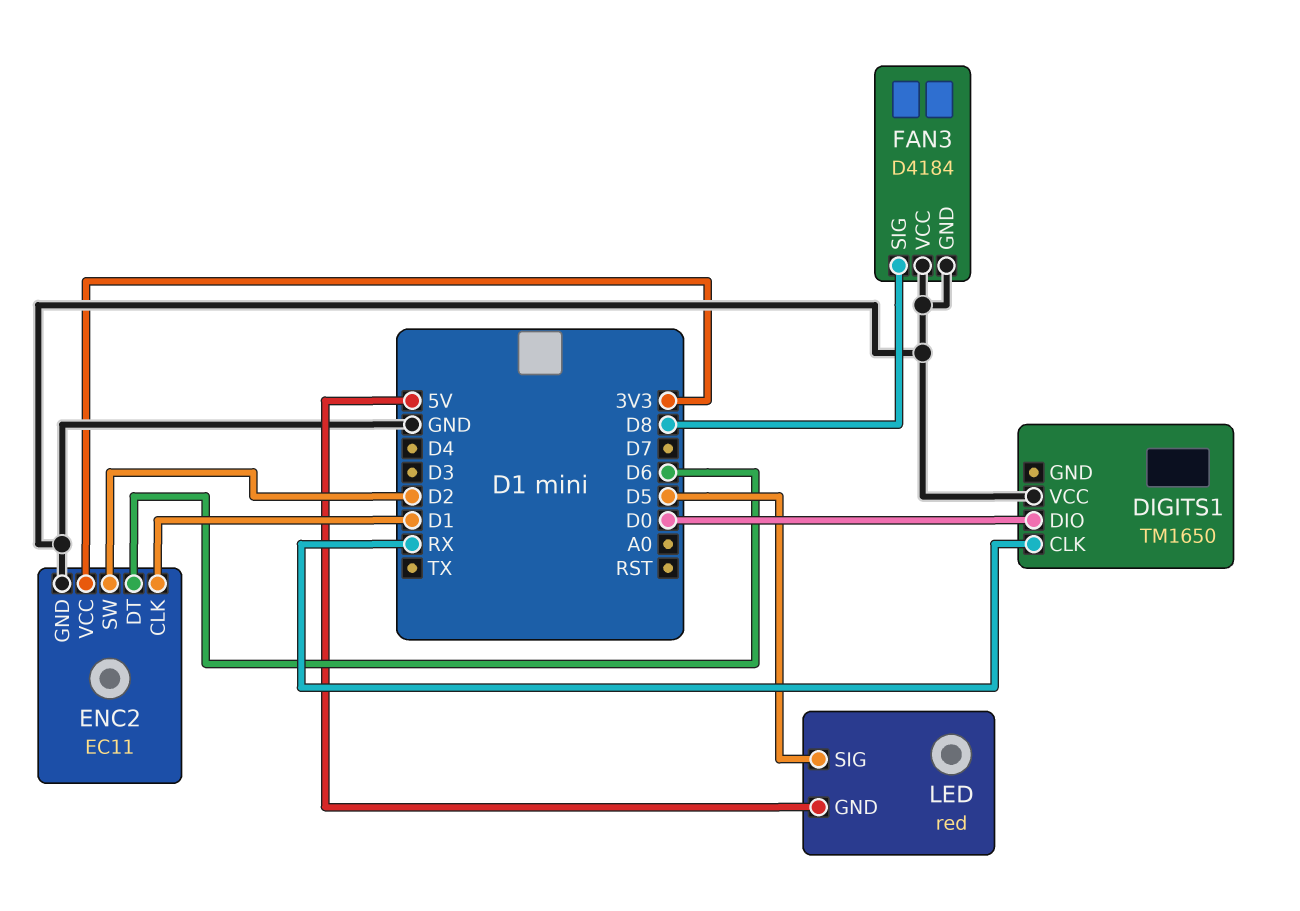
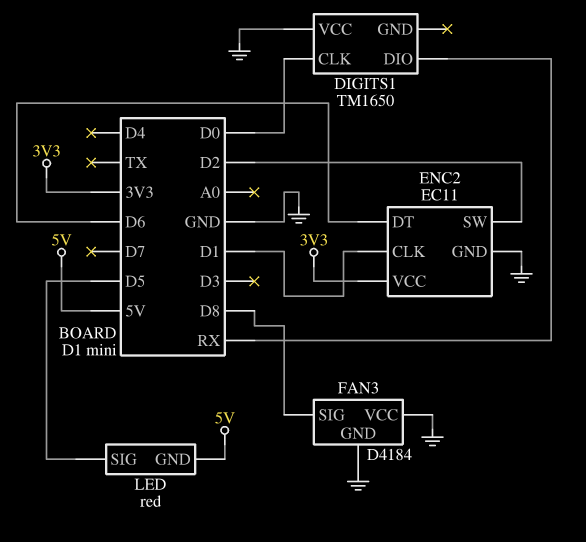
DIGITS1 pin CLK: RX -> D0
DIGITS1 pin DIO: D0 -> RX

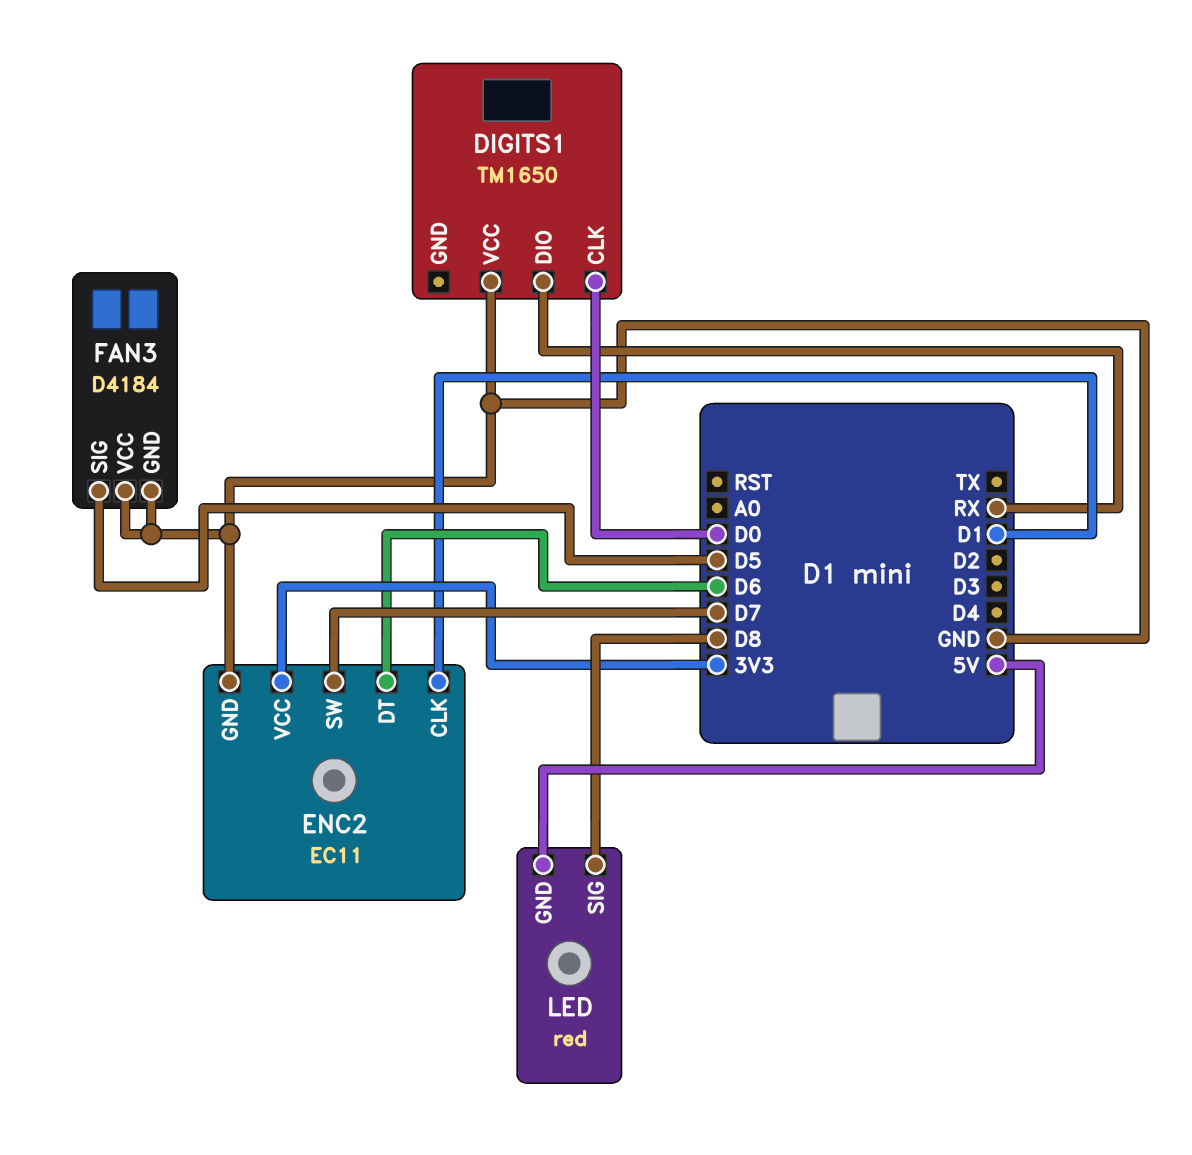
ENC2 pin SW: D2 -> D7
FAN3 pin SIG: D8 -> D5
LED pin SIG: D5 -> D8

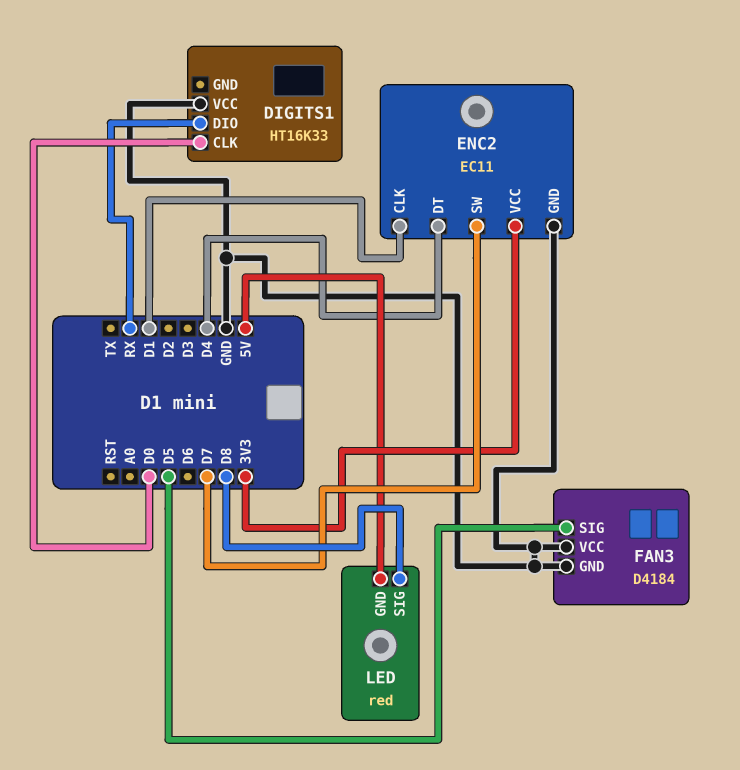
DIGITS1: TM1650 -> HT16K33
ENC2 pin DT: D6 -> D4

